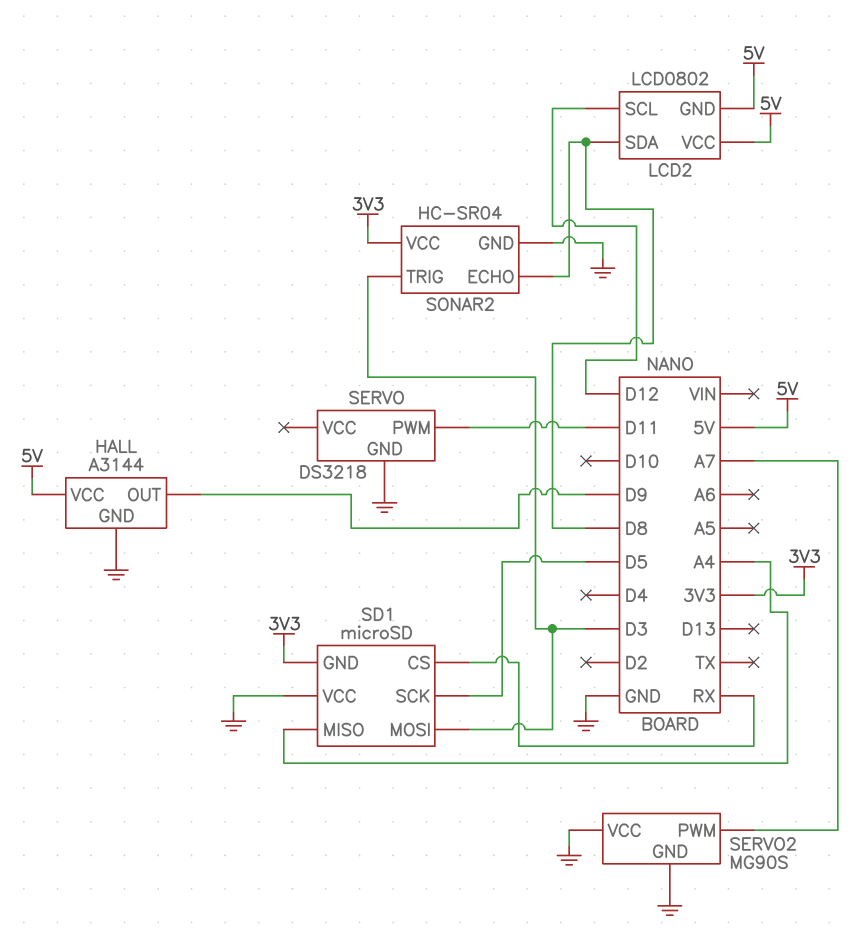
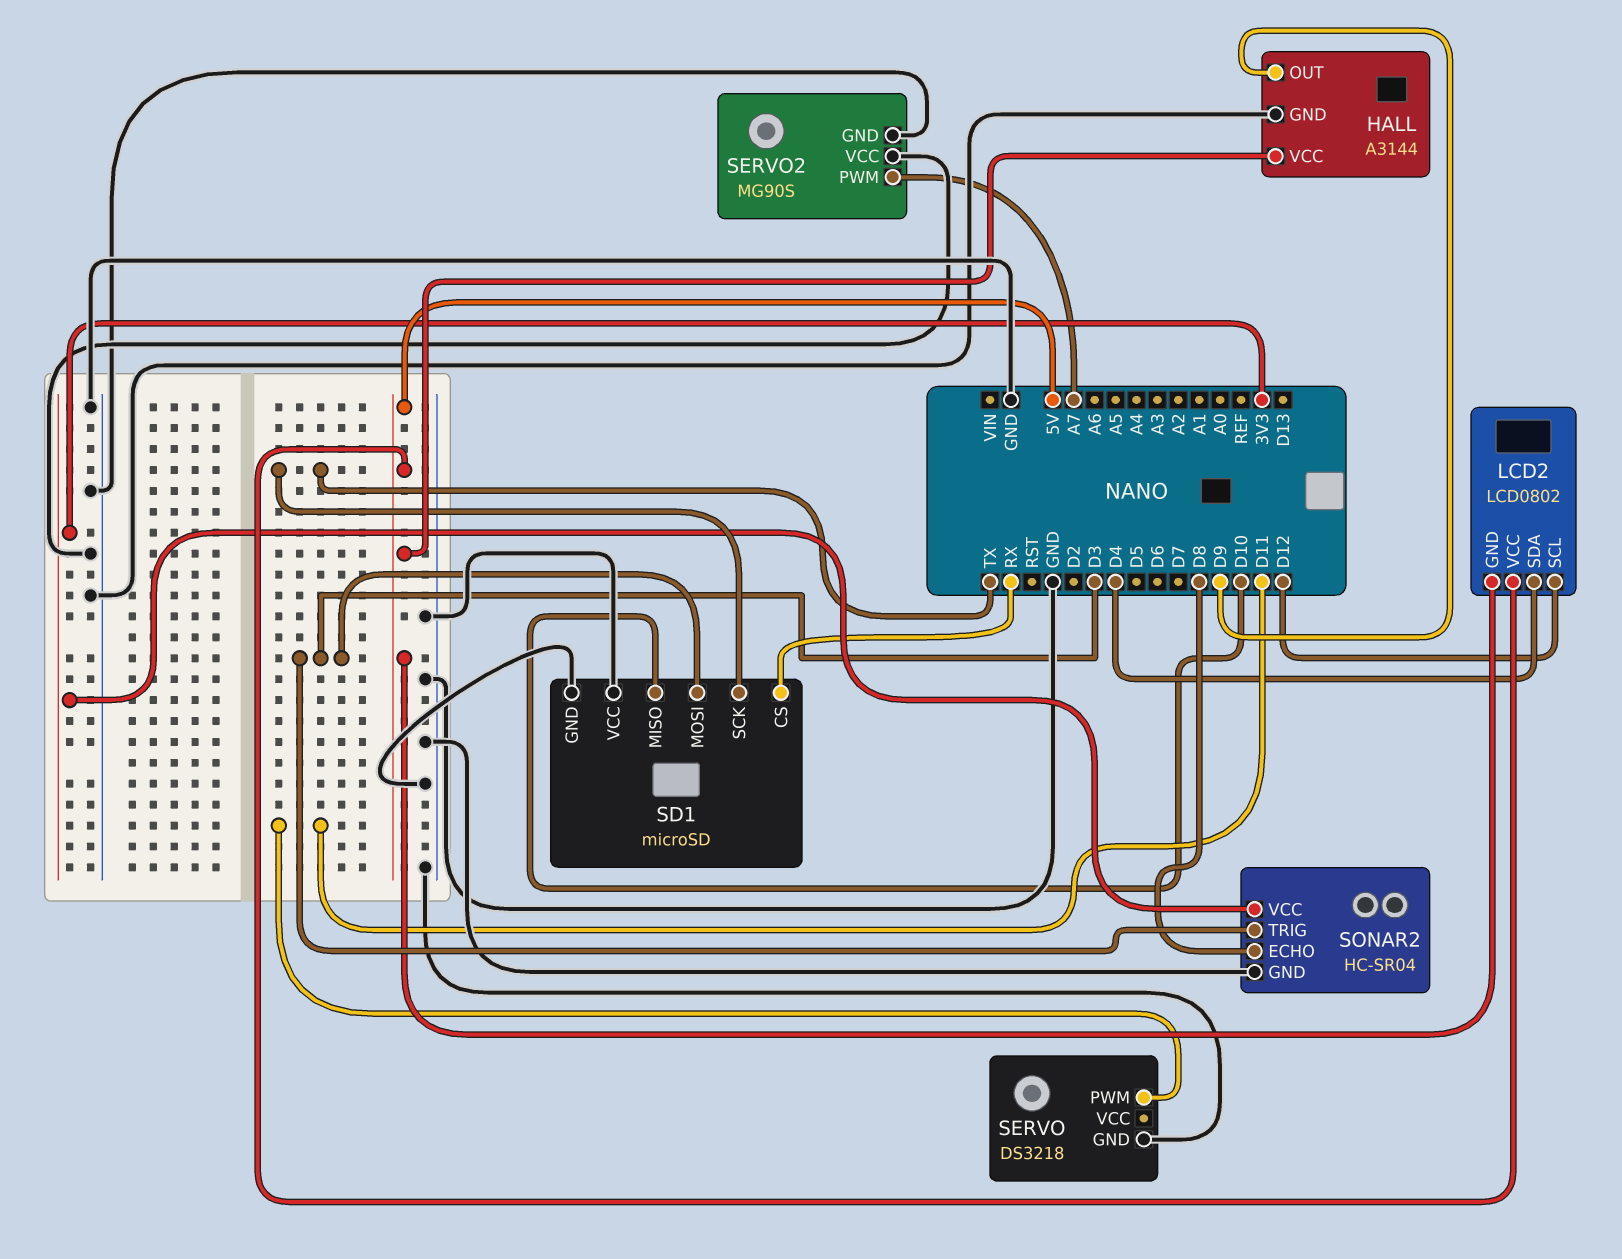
LCD2 pin SDA: D8 -> D4
SD1 pin GND: 3V3 -> GND
SD1 pin MISO: A4 -> D10
SD1 pin SCK: D5 -> TX

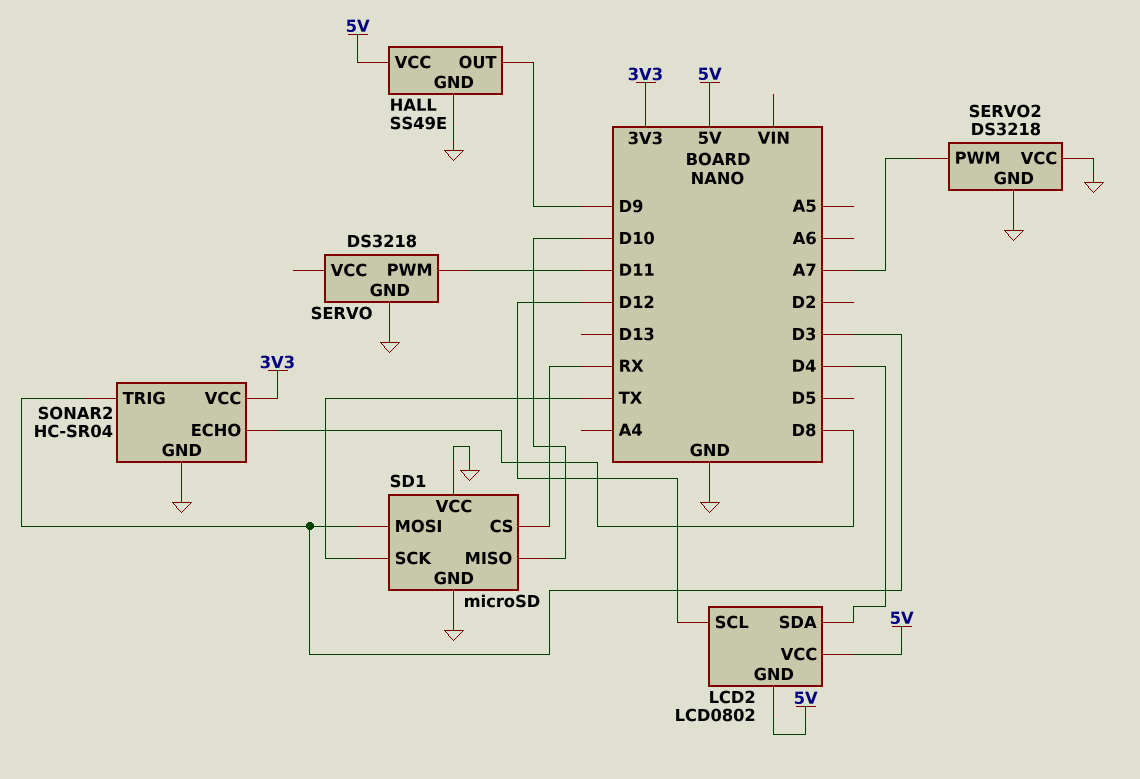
HALL: A3144 -> SS49E
SERVO2: MG90S -> DS3218

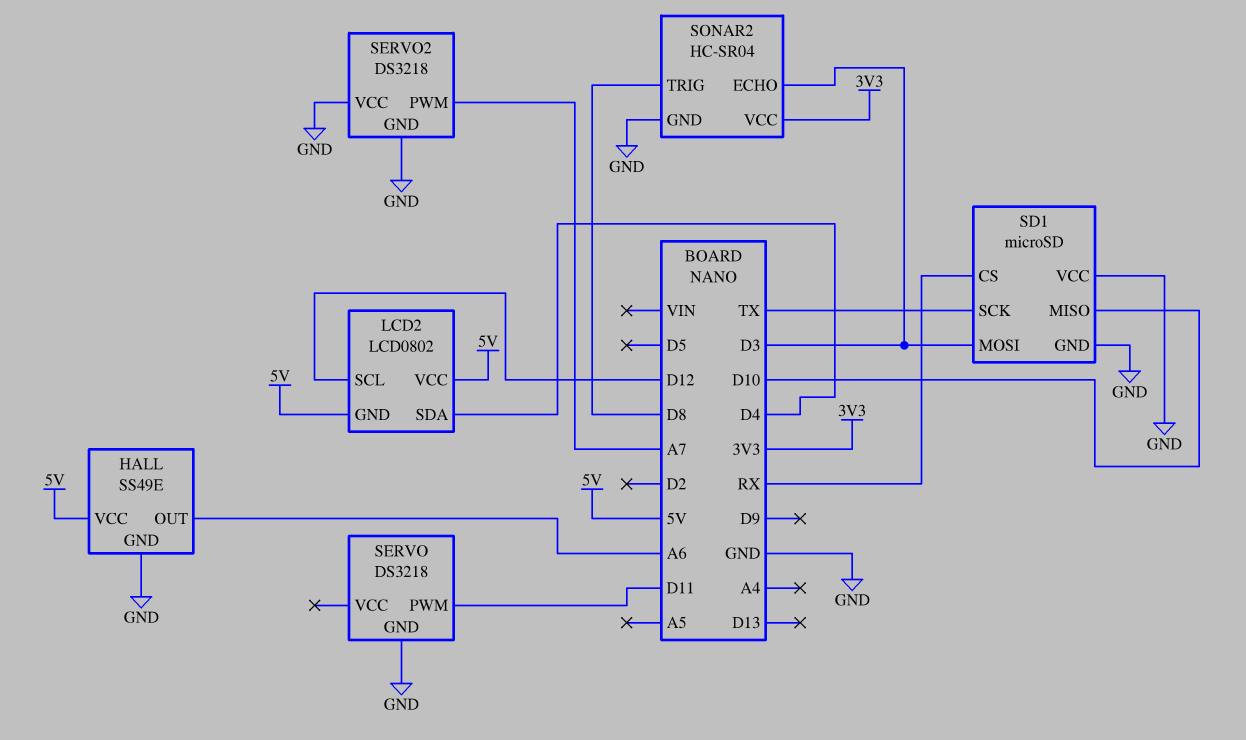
HALL pin OUT: D9 -> A6
SONAR2 pin ECHO: D8 -> D3
SONAR2 pin TRIG: D3 -> D8

